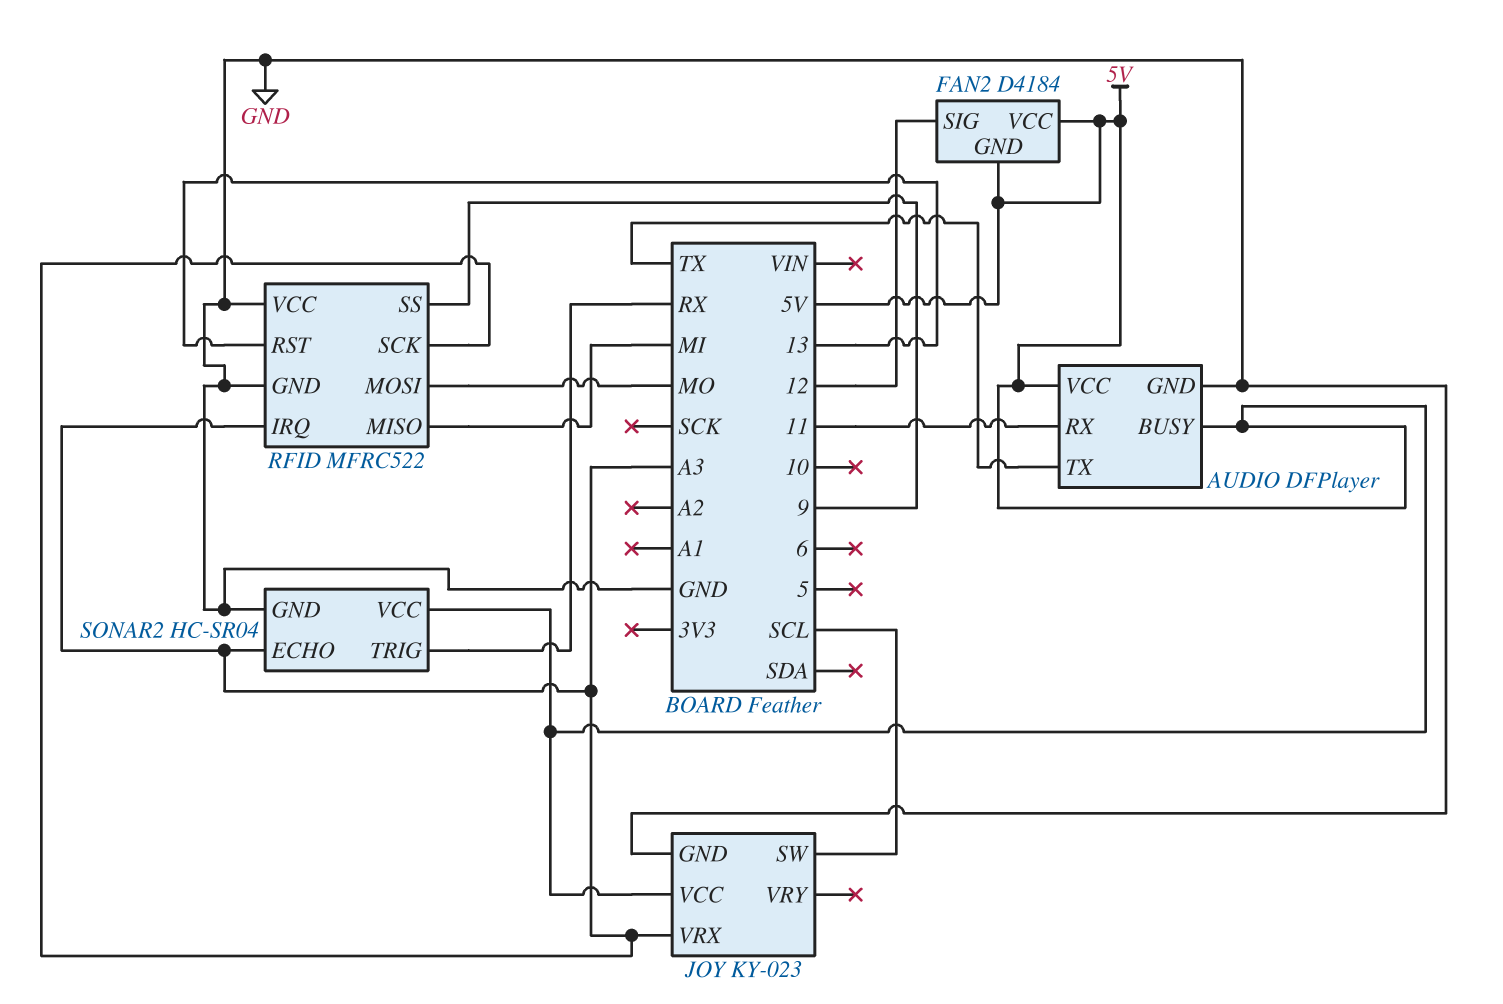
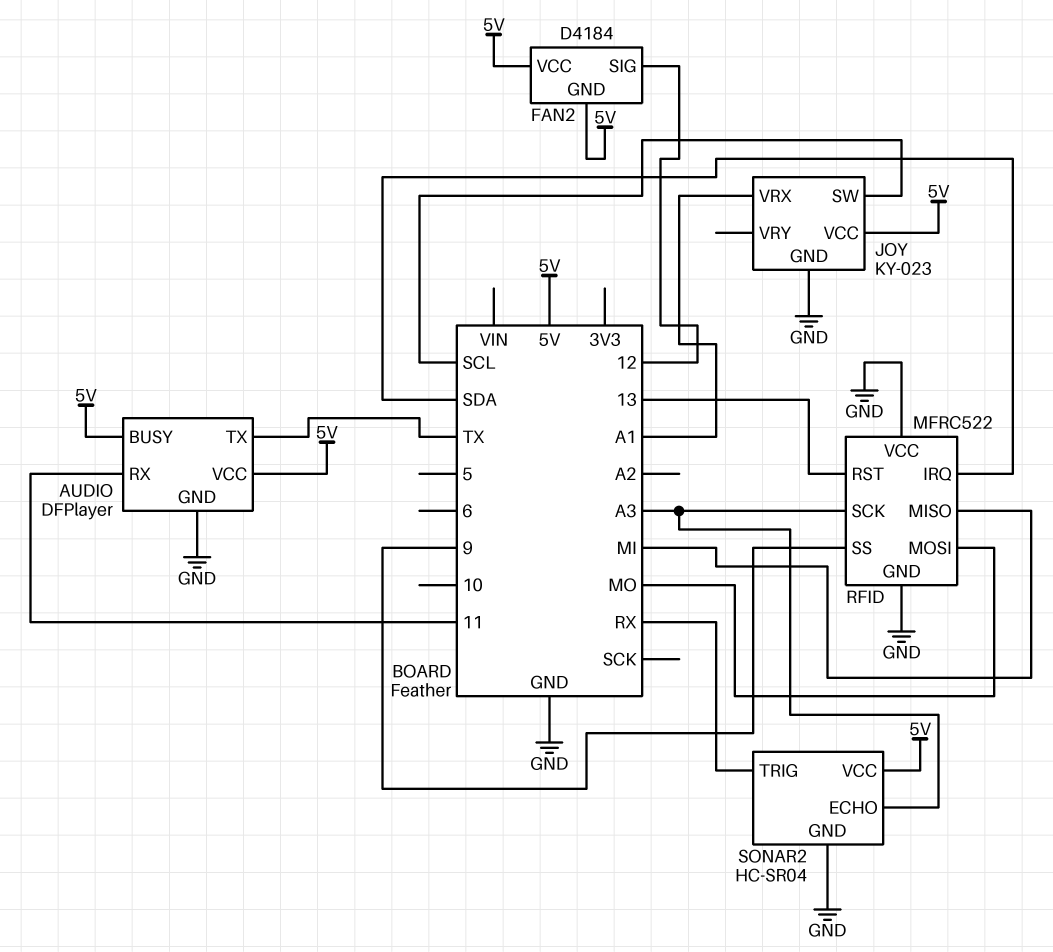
JOY pin VRX: A3 -> A1
RFID pin IRQ: A3 -> SDA

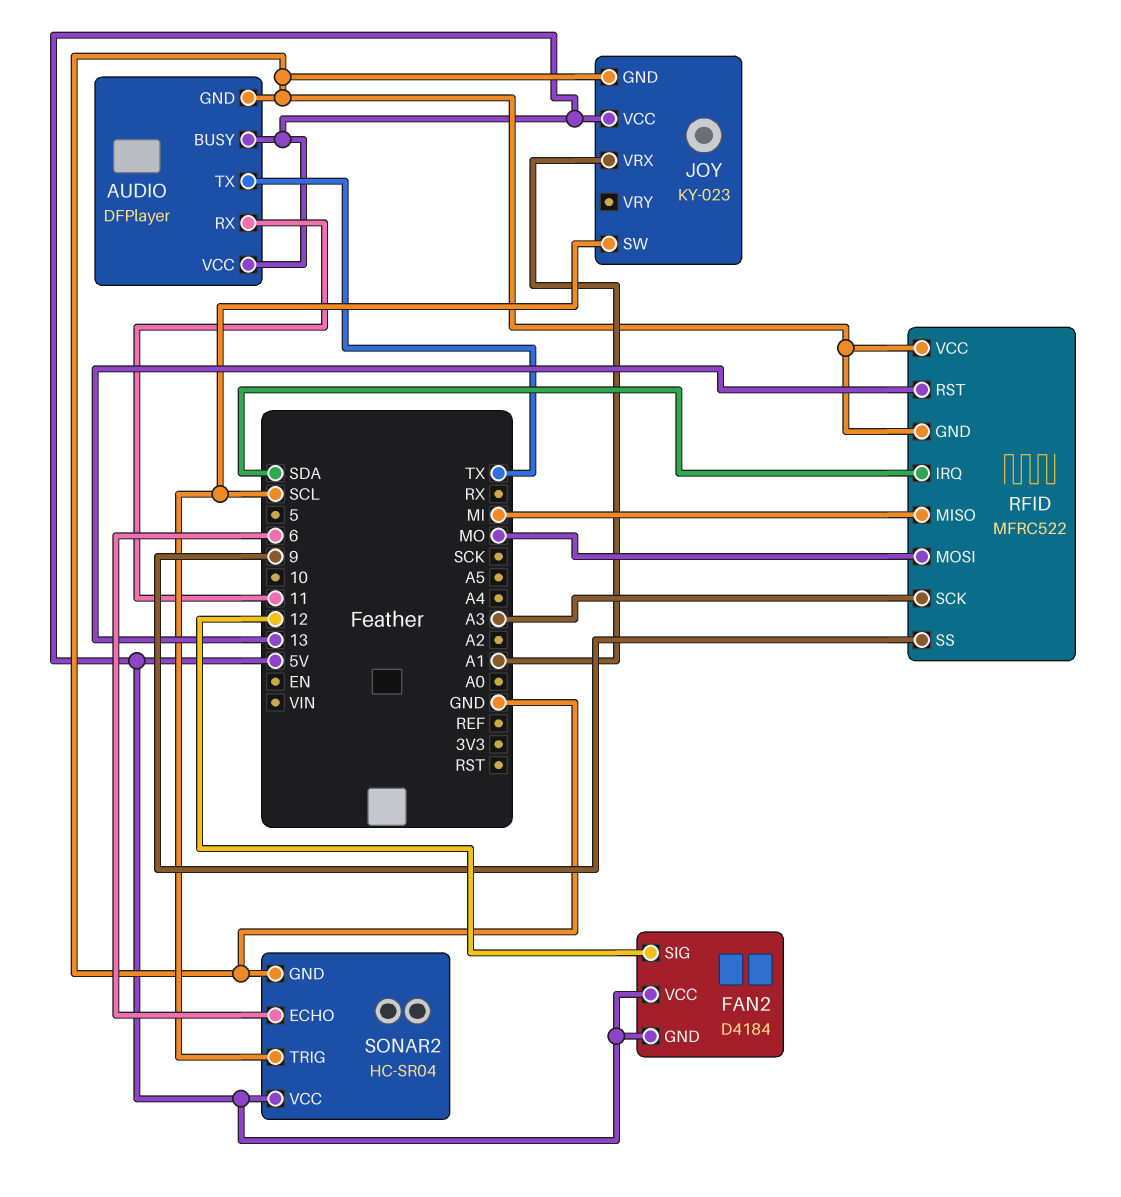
SONAR2 pin ECHO: A3 -> 6
SONAR2 pin TRIG: RX -> SCL

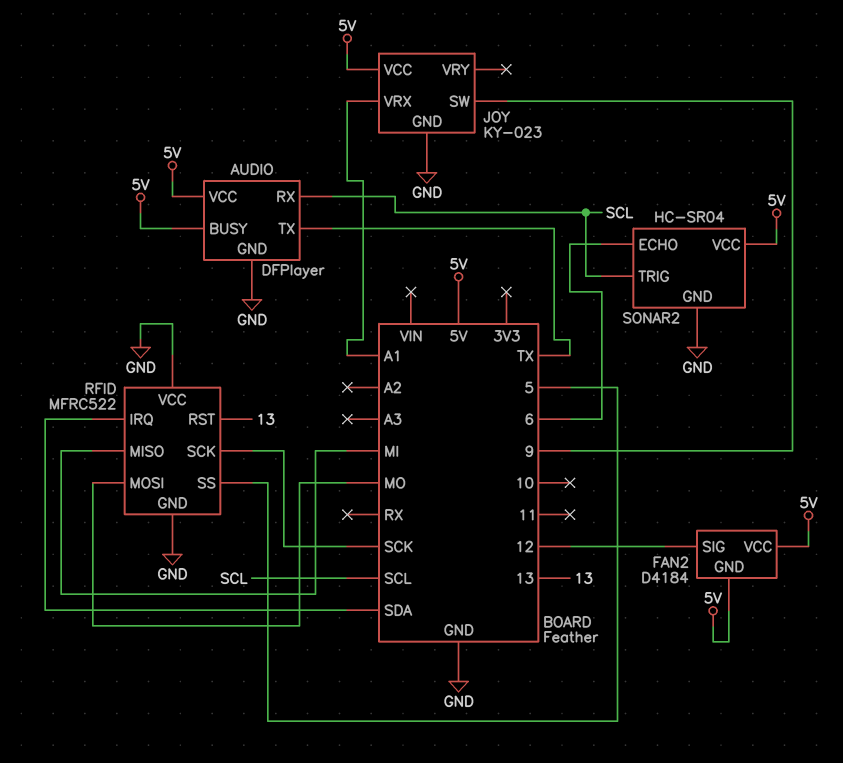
AUDIO pin RX: 11 -> SCL
JOY pin SW: SCL -> 9
RFID pin SCK: A3 -> SCK
RFID pin SS: 9 -> 5

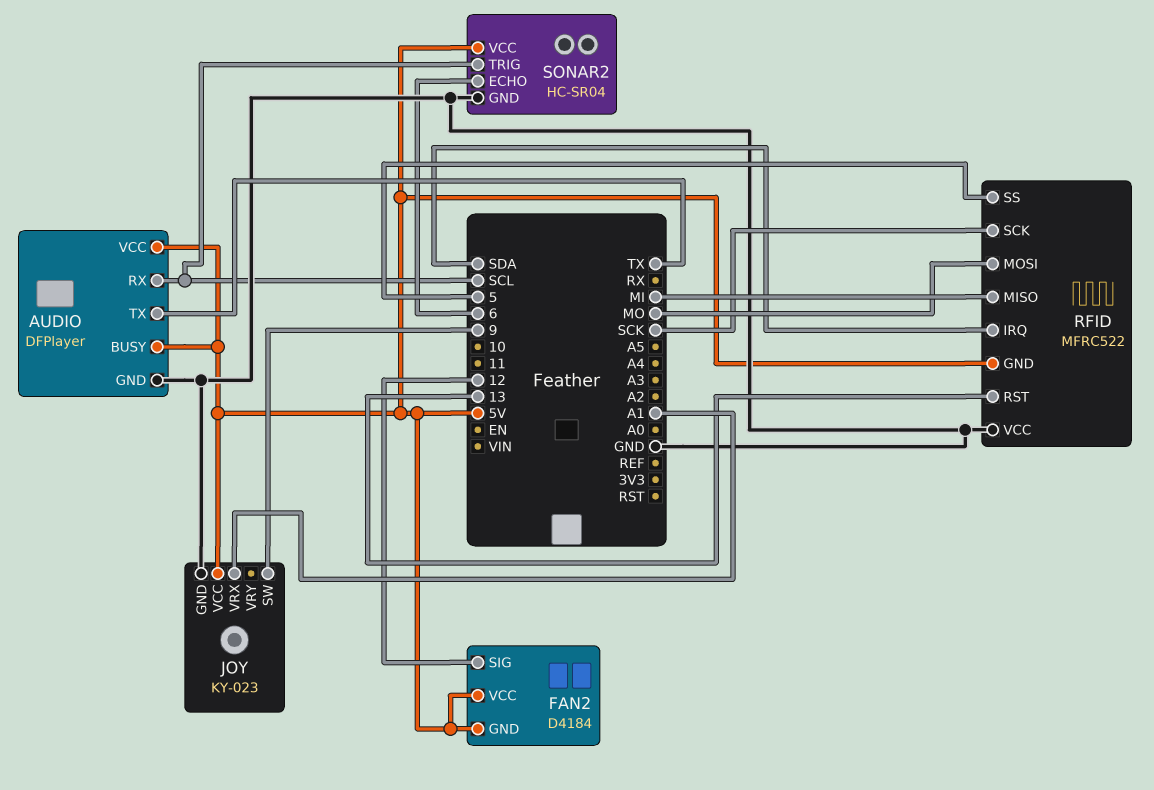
RFID pin GND: GND -> 5V

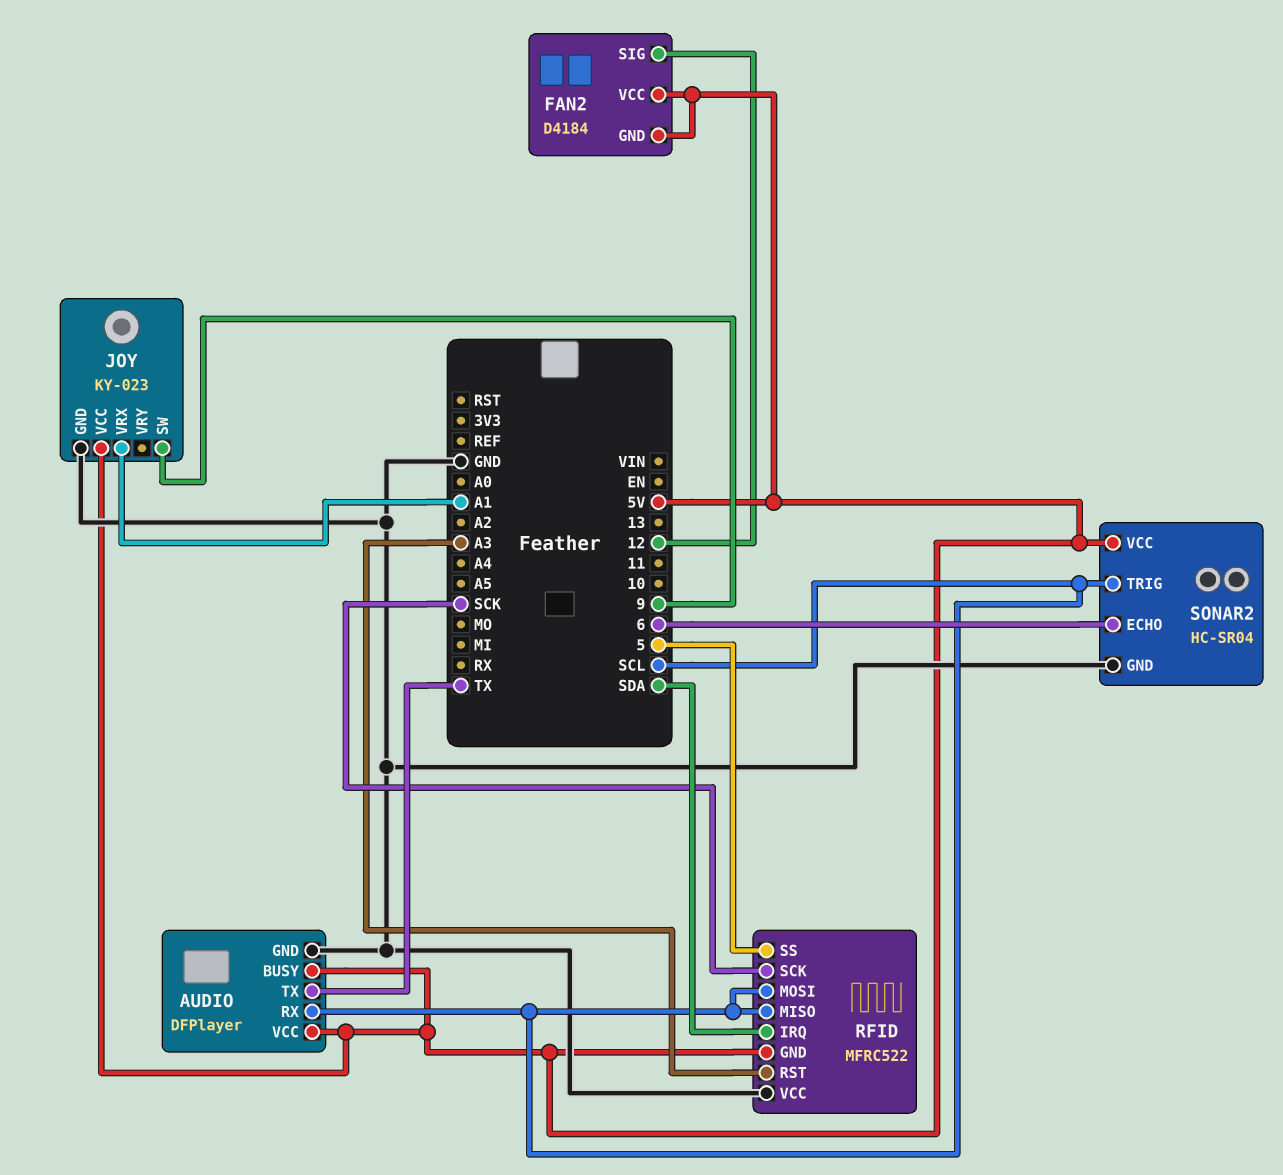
RFID pin MISO: MI -> SCL
RFID pin MOSI: MO -> SCL
RFID pin RST: 13 -> A3

